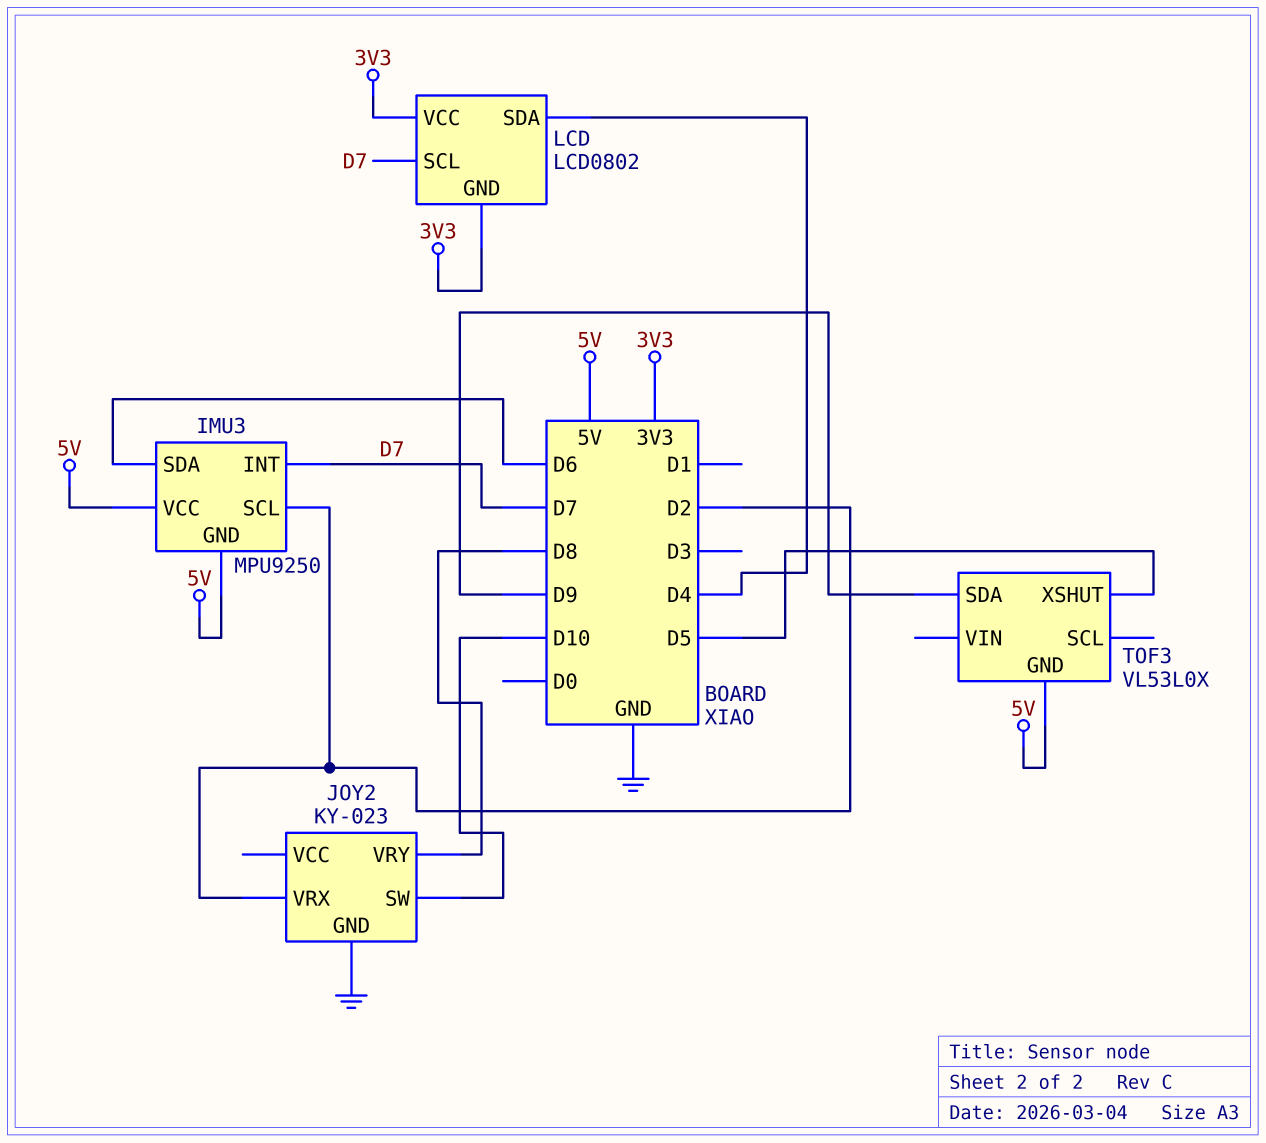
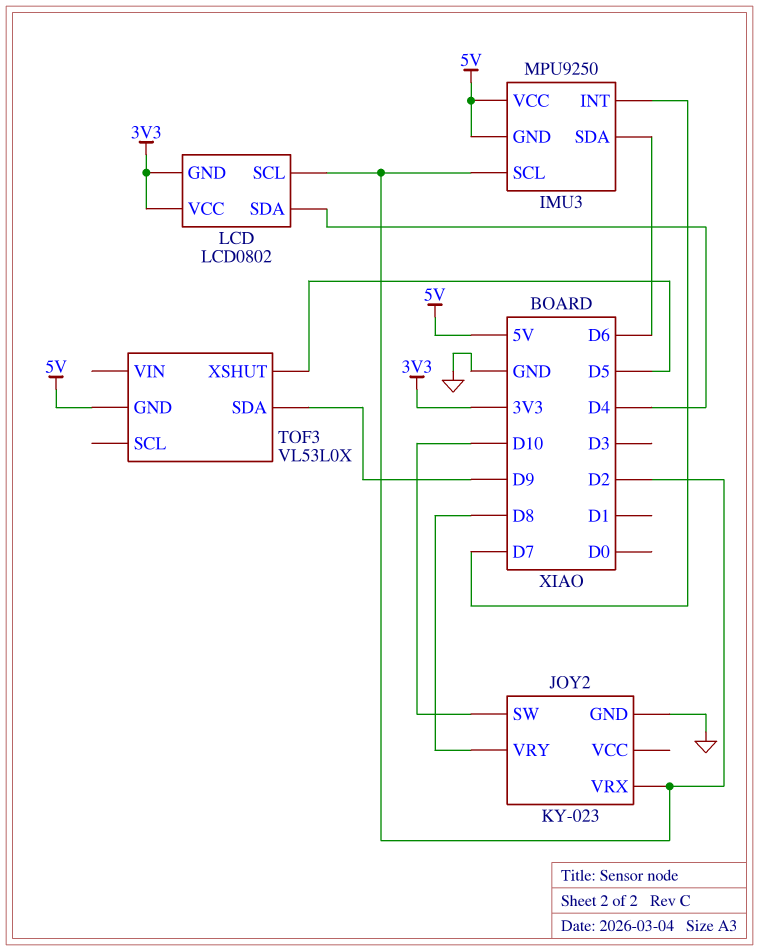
LCD pin SCL: D7 -> D2

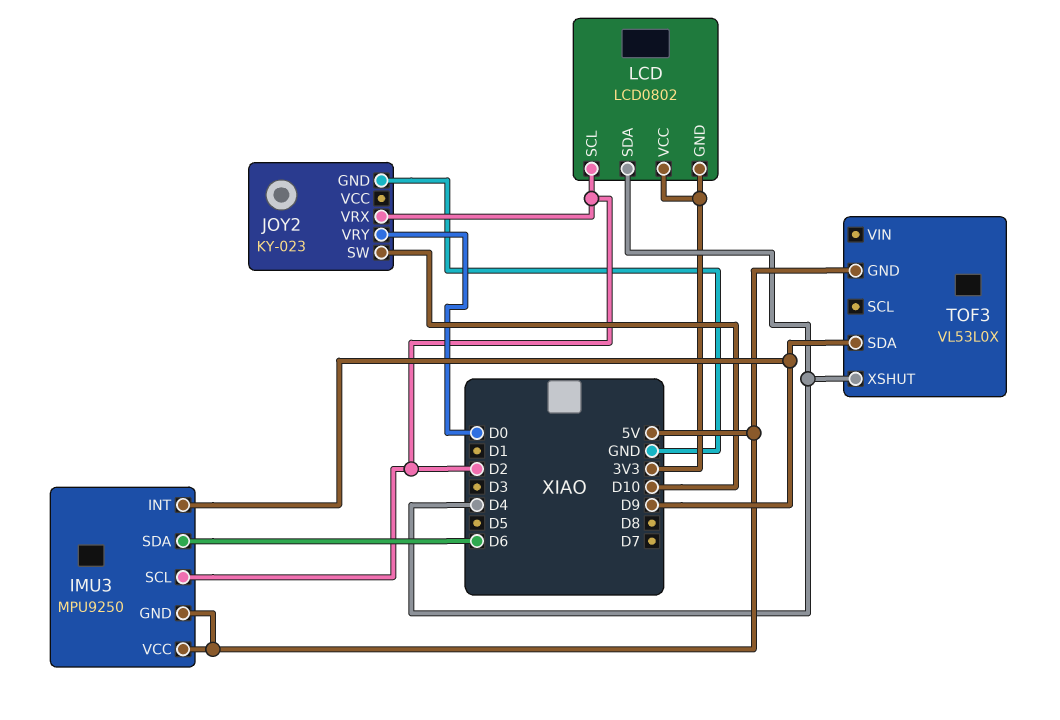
IMU3 pin INT: D7 -> D9
JOY2 pin VRY: D8 -> D0
TOF3 pin XSHUT: D5 -> D4

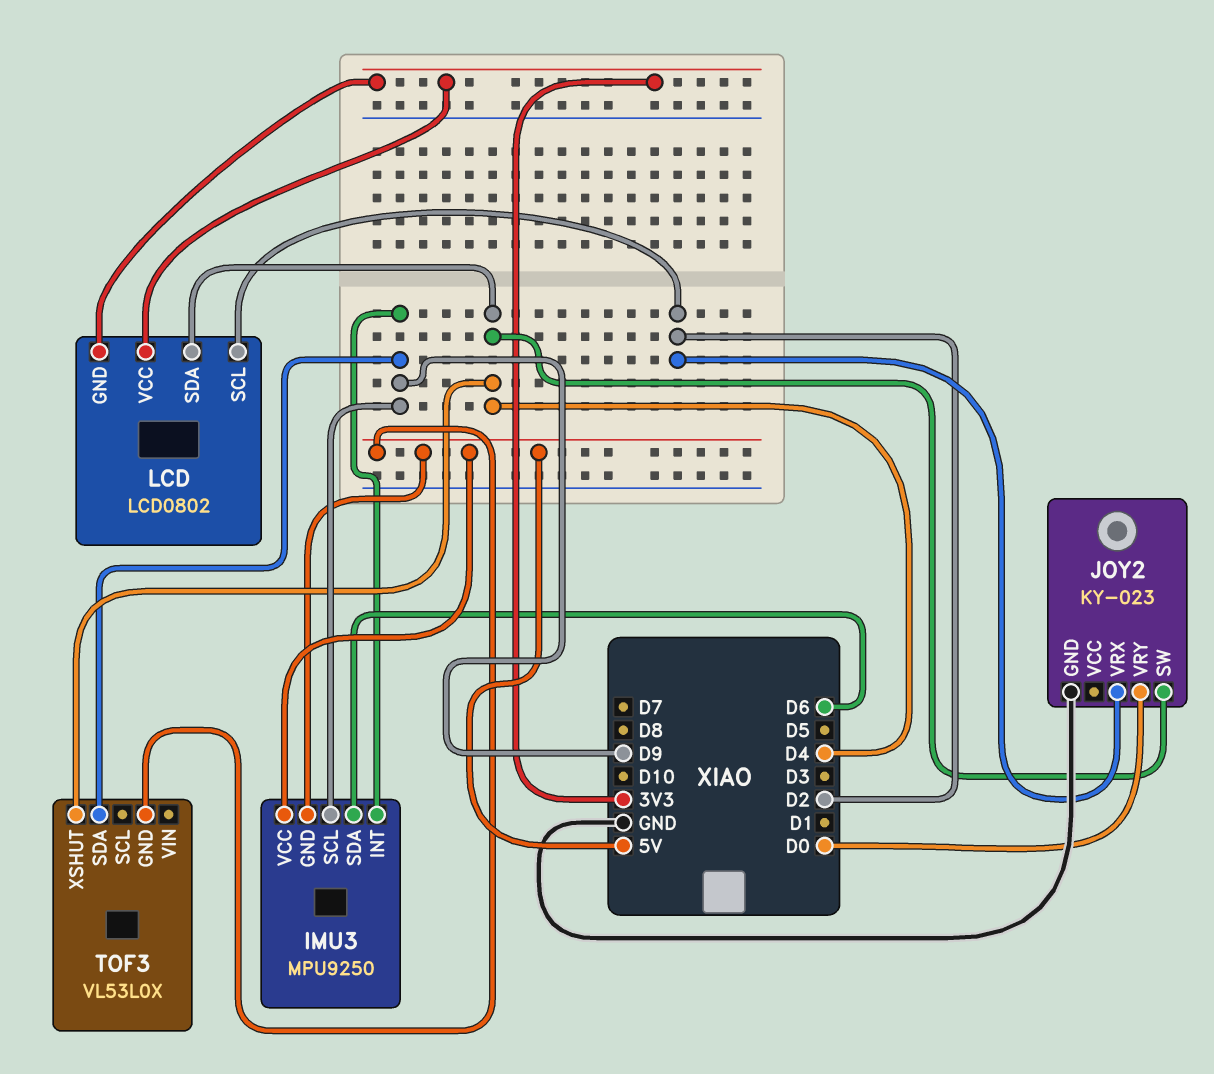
IMU3 pin SCL: D2 -> D9
JOY2 pin SW: D10 -> D4

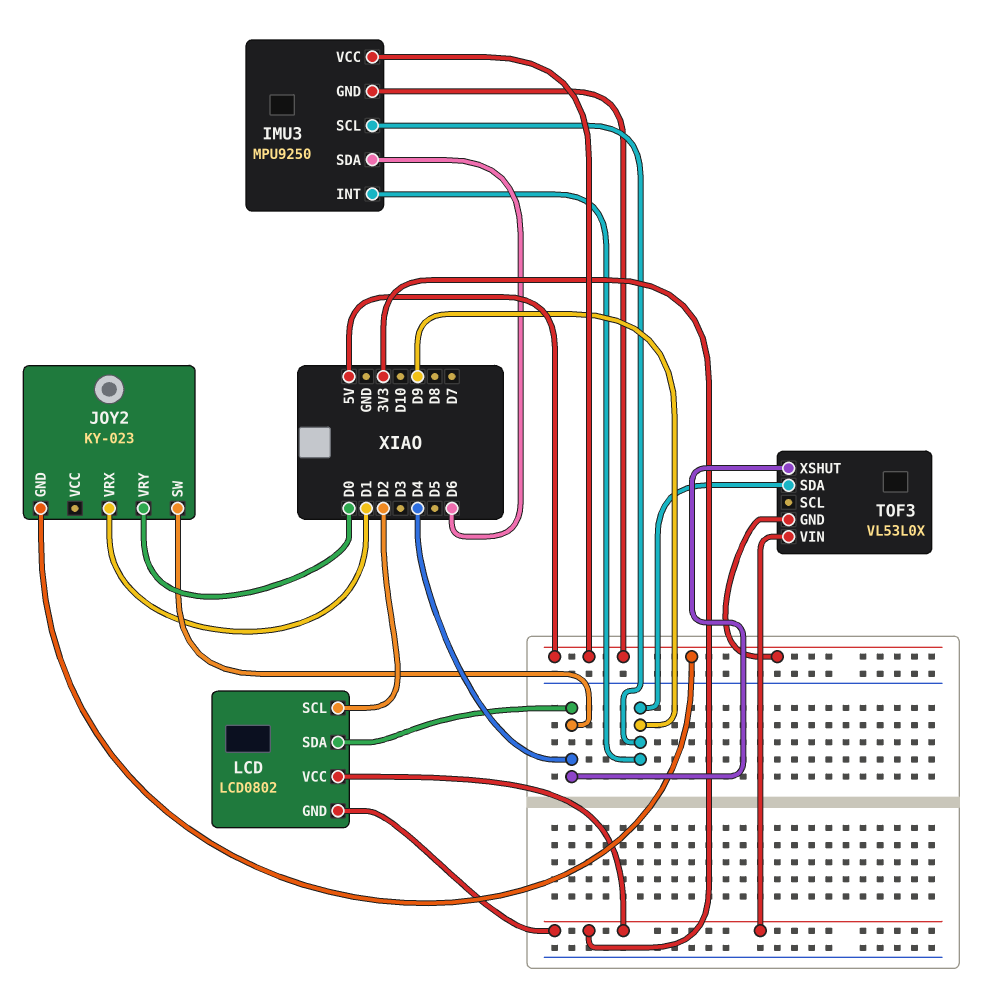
JOY2 pin GND: GND -> 5V
JOY2 pin VRX: D2 -> D1
TOF3 pin VIN: none -> 3V3

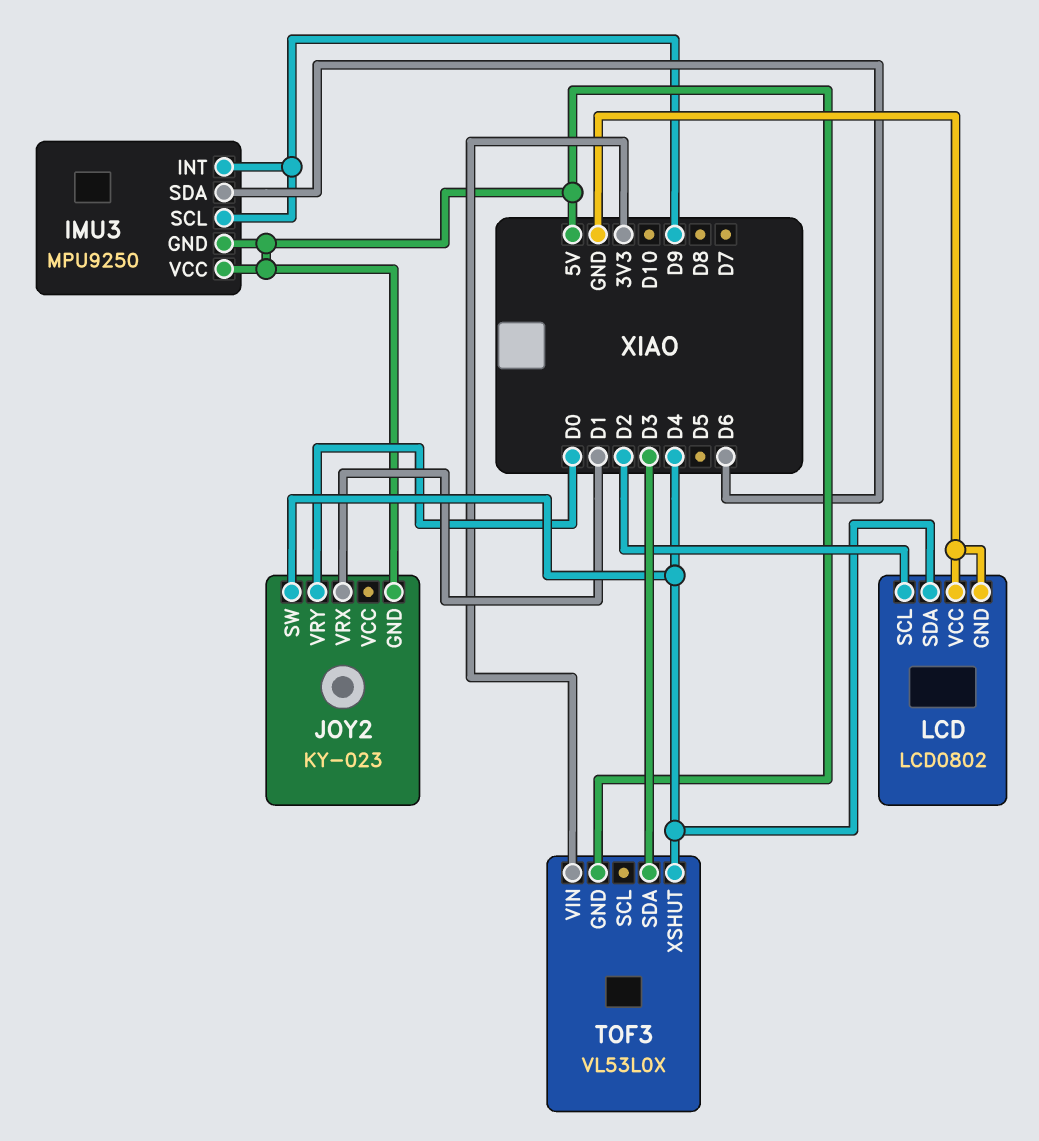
LCD pin GND: 3V3 -> GND
LCD pin VCC: 3V3 -> GND
TOF3 pin SDA: D9 -> D3

